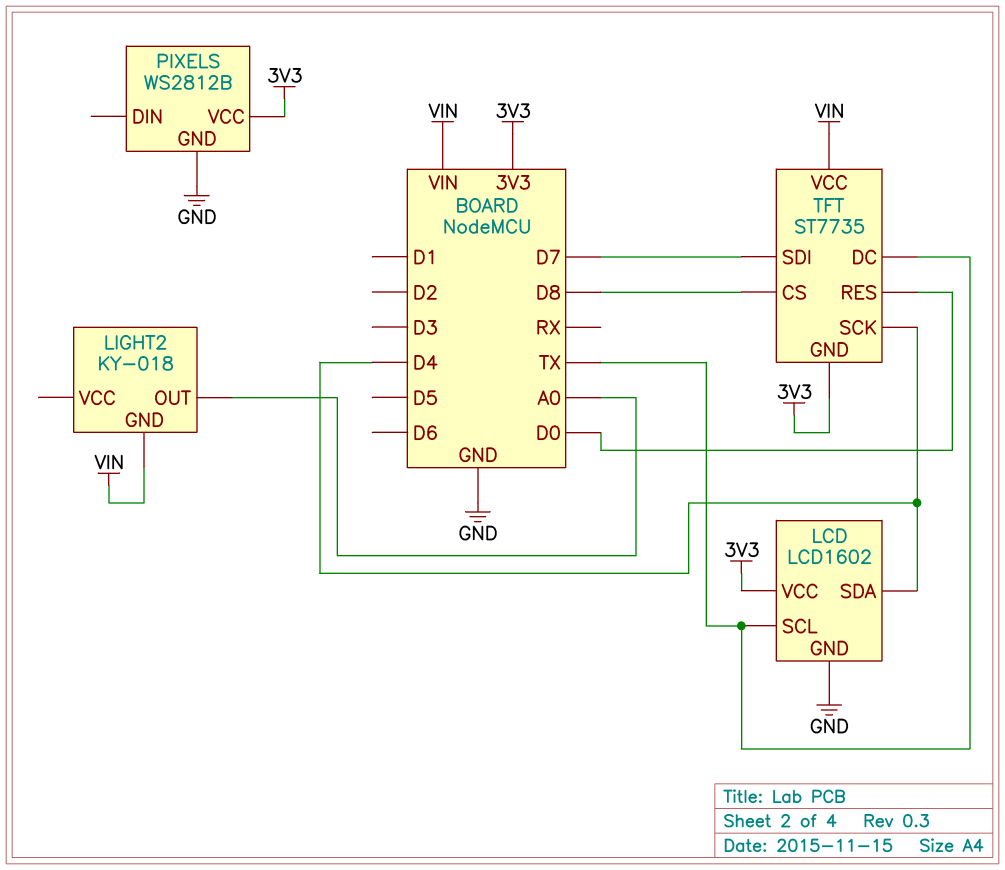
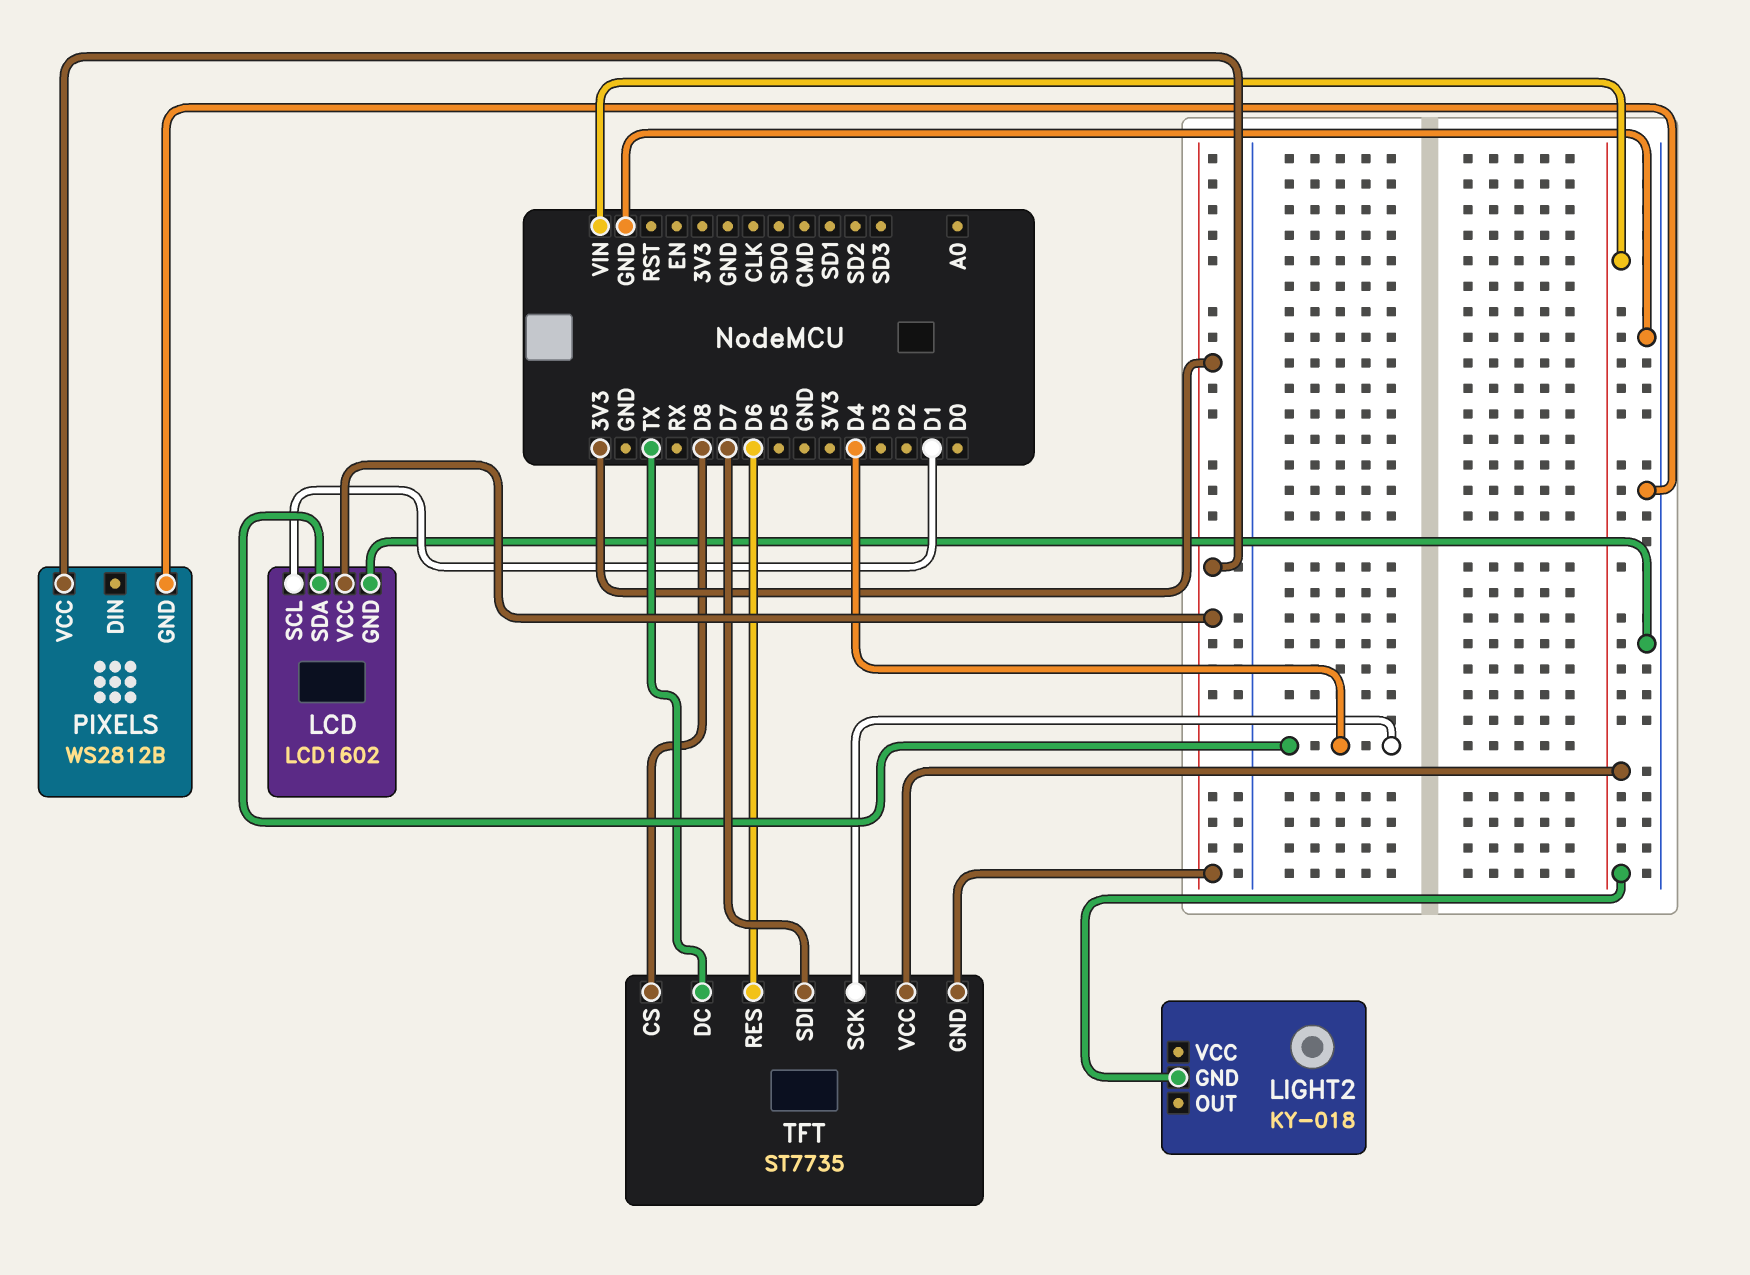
LCD pin SCL: TX -> D1
LIGHT2 pin OUT: A0 -> none
TFT pin RES: D0 -> D6

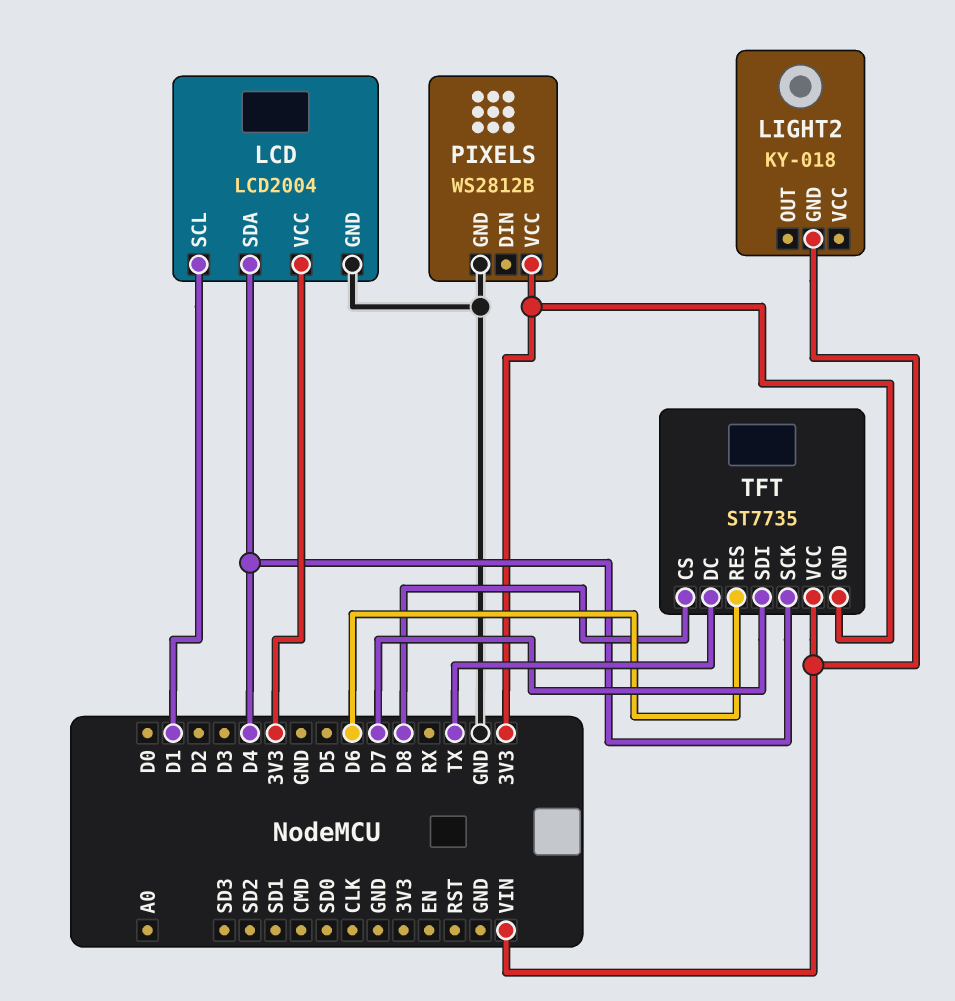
LCD: LCD1602 -> LCD2004

